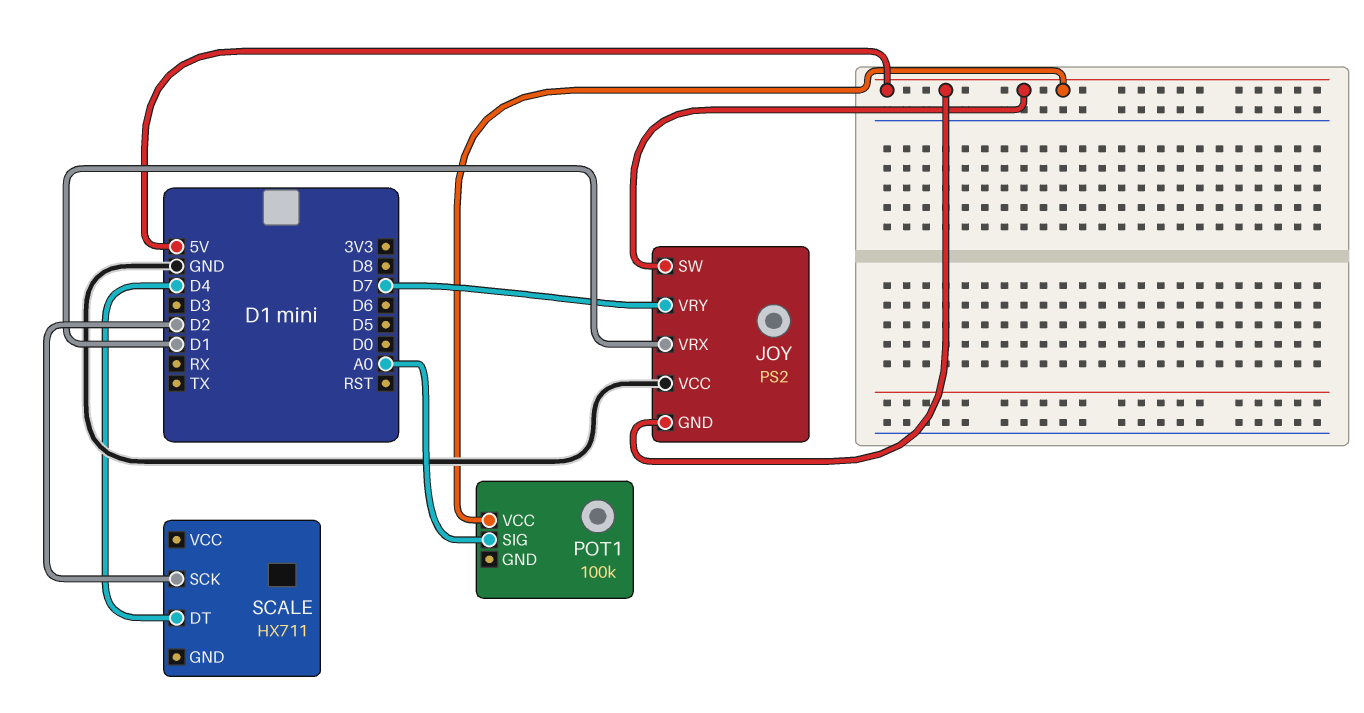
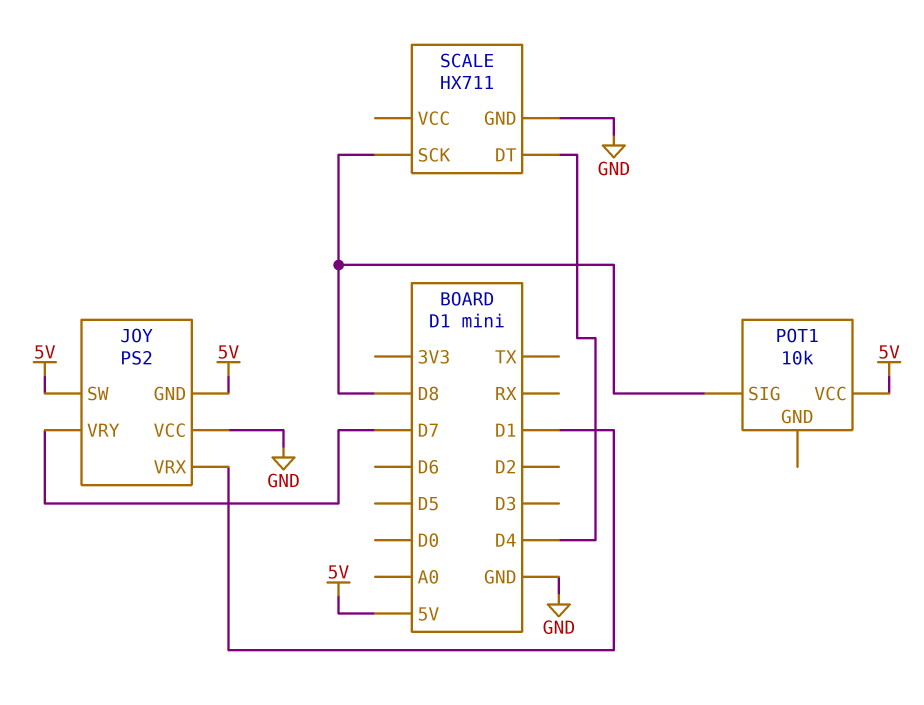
POT1: 100k -> 10k
POT1 pin SIG: A0 -> D8
SCALE pin GND: none -> GND
SCALE pin SCK: D2 -> D8

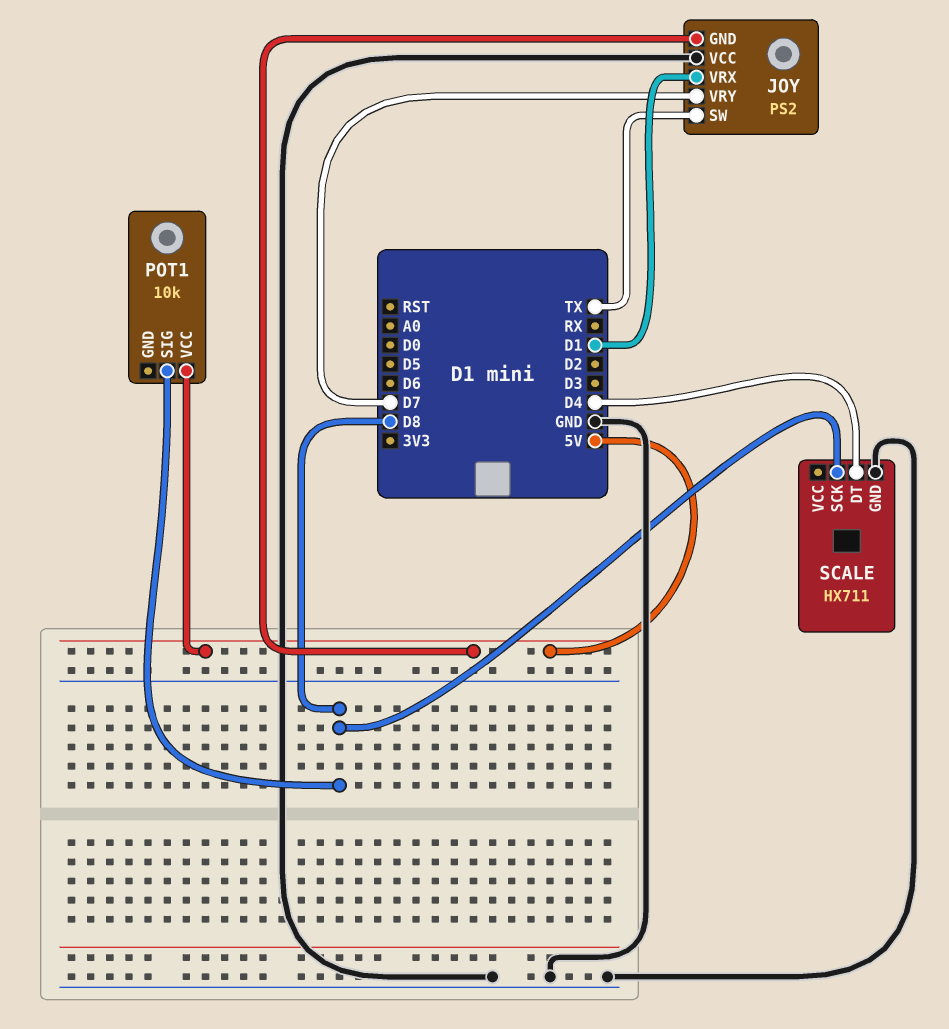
JOY pin SW: 5V -> TX

